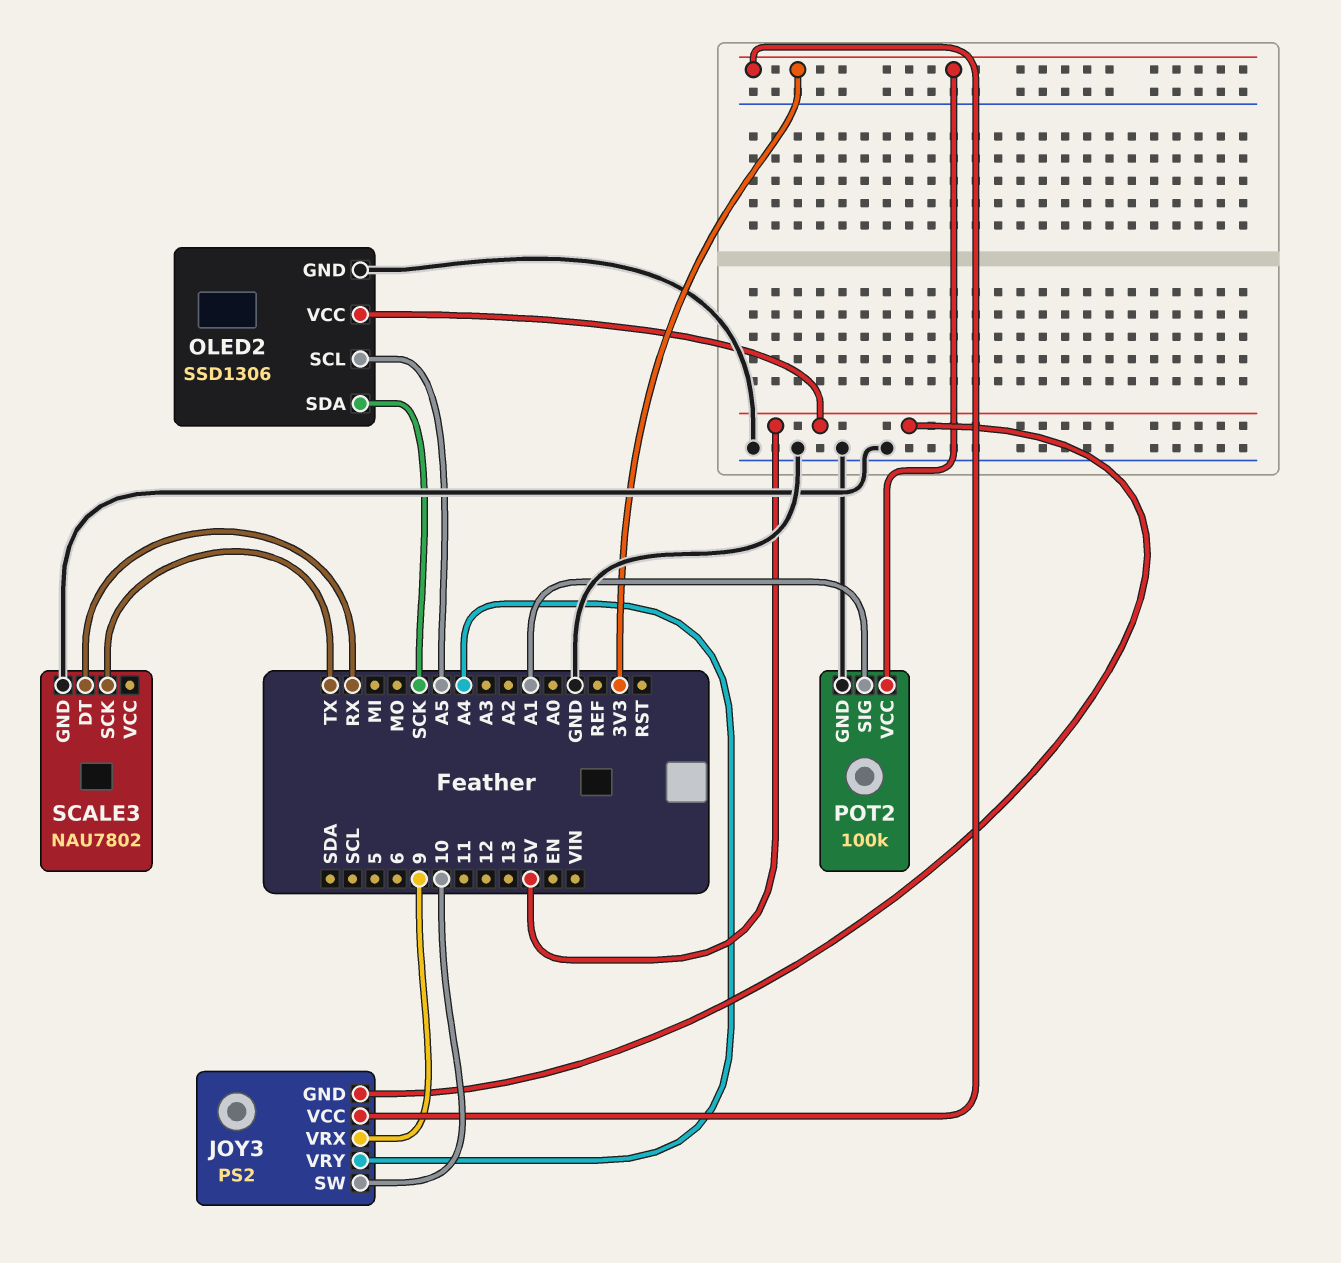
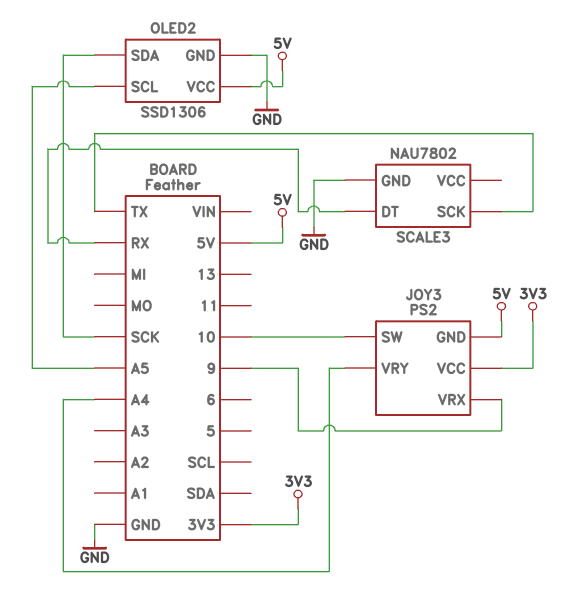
POT2: 100k -> none
POT2 pin GND: GND -> none
POT2 pin SIG: A1 -> none
POT2 pin VCC: 3V3 -> none

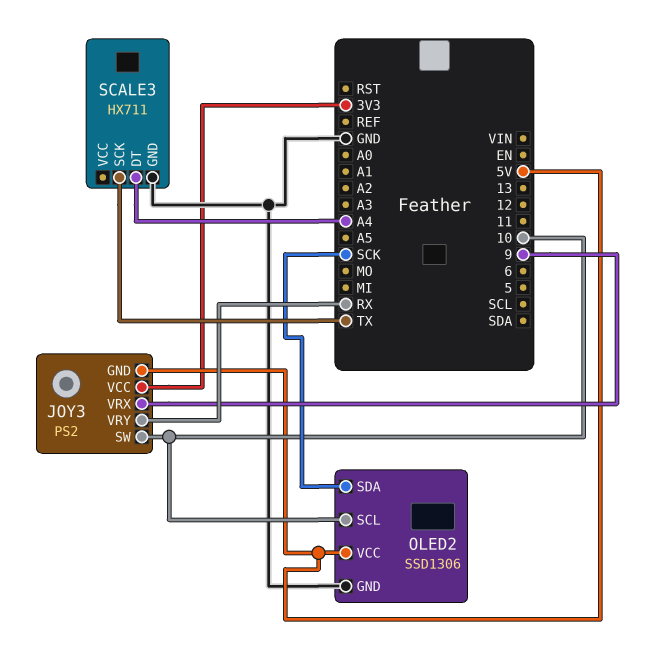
JOY3 pin VRY: A4 -> RX
OLED2 pin SCL: A5 -> 10
SCALE3: NAU7802 -> HX711
SCALE3 pin DT: RX -> A4

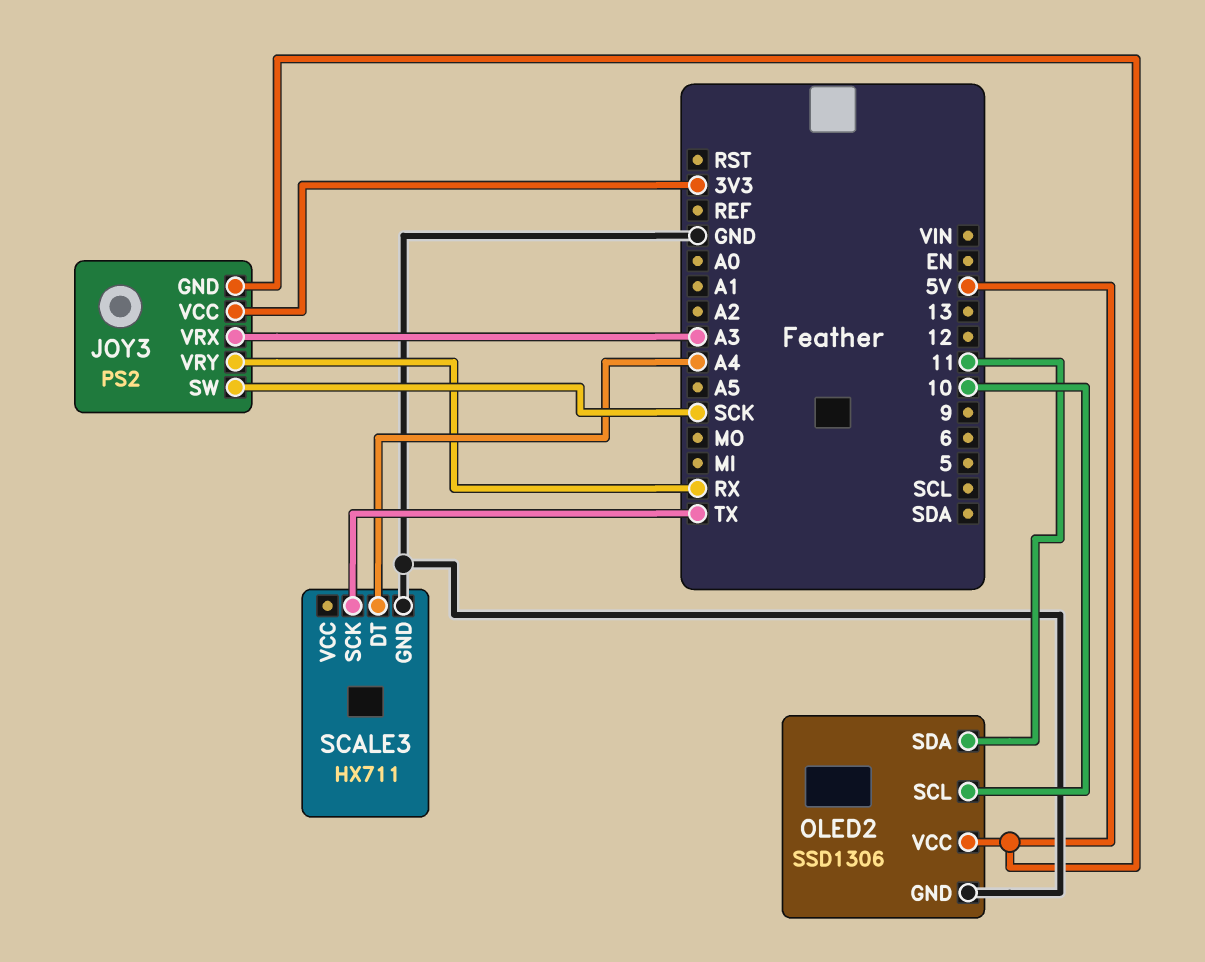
JOY3 pin SW: 10 -> SCK
JOY3 pin VRX: 9 -> A3
OLED2 pin SDA: SCK -> 11

